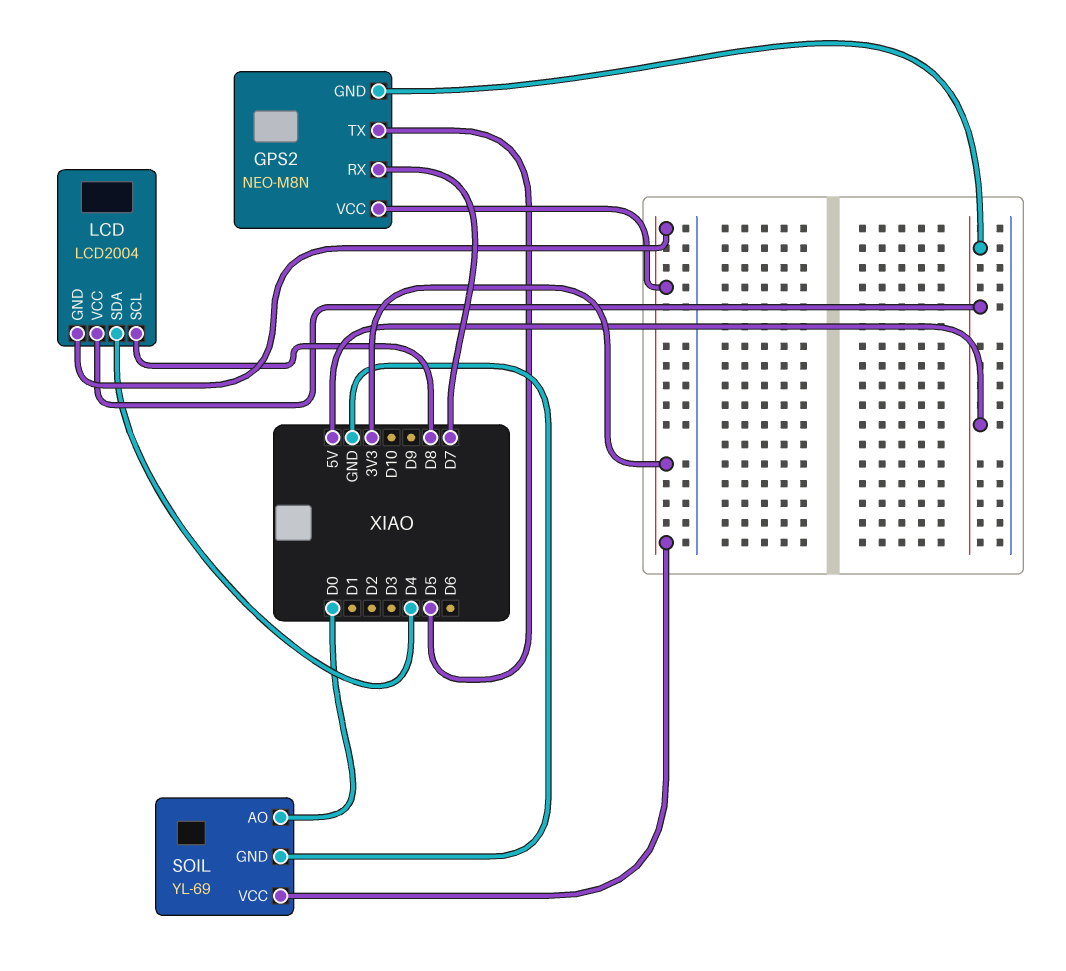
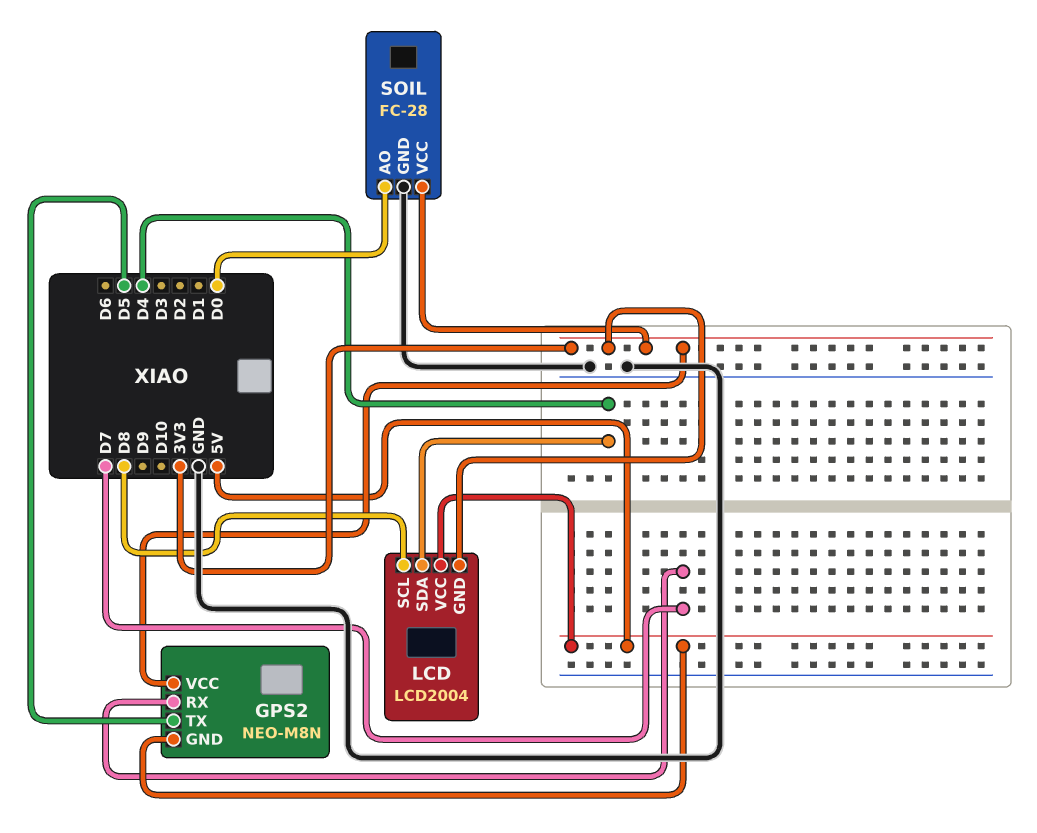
SOIL: YL-69 -> FC-28

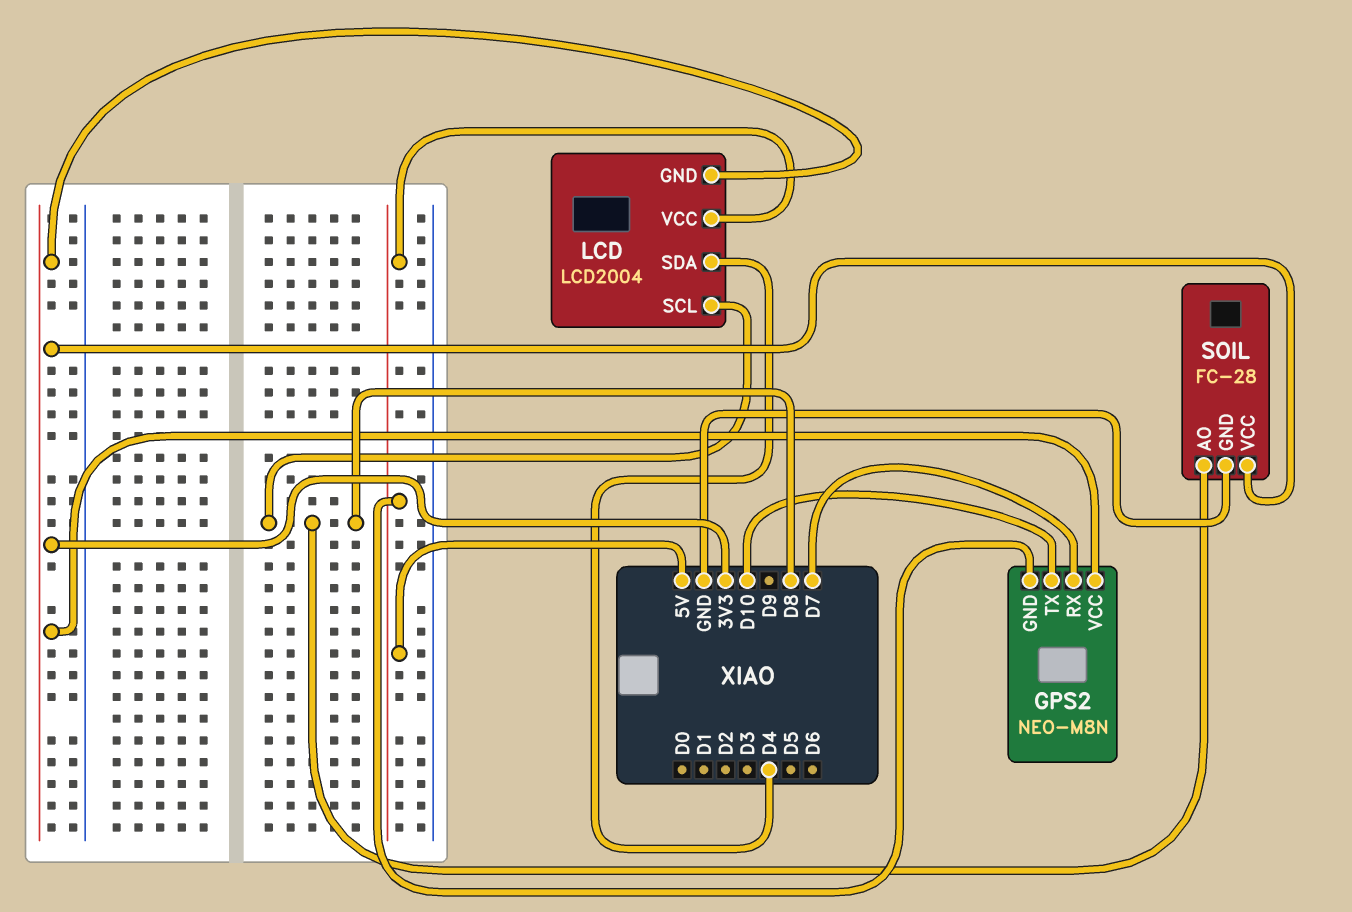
GPS2 pin TX: D5 -> D10
SOIL pin AO: D0 -> D8

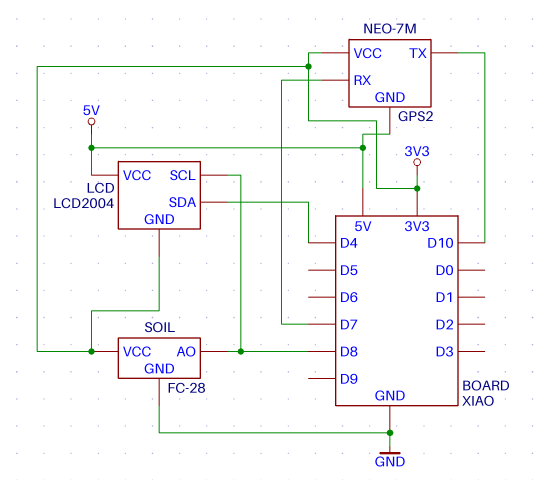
GPS2: NEO-M8N -> NEO-7M

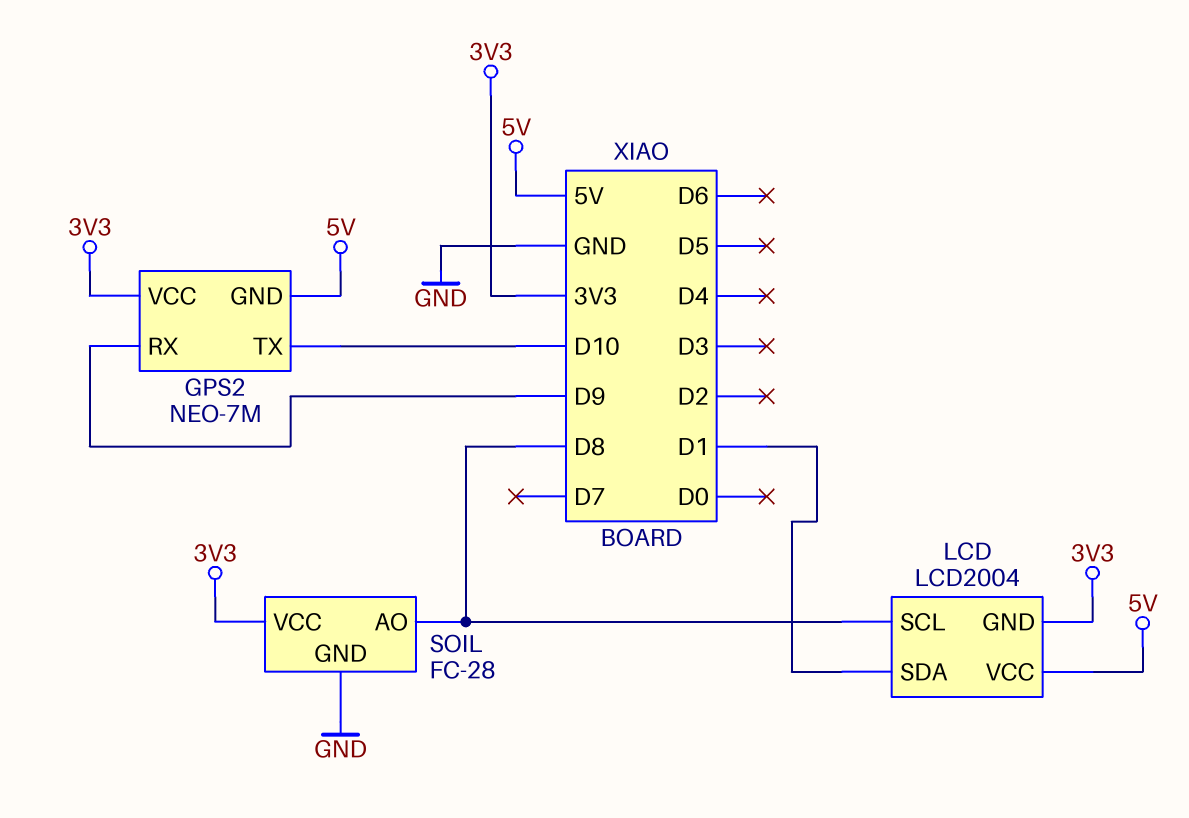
GPS2 pin RX: D7 -> D9
LCD pin SDA: D4 -> D1

